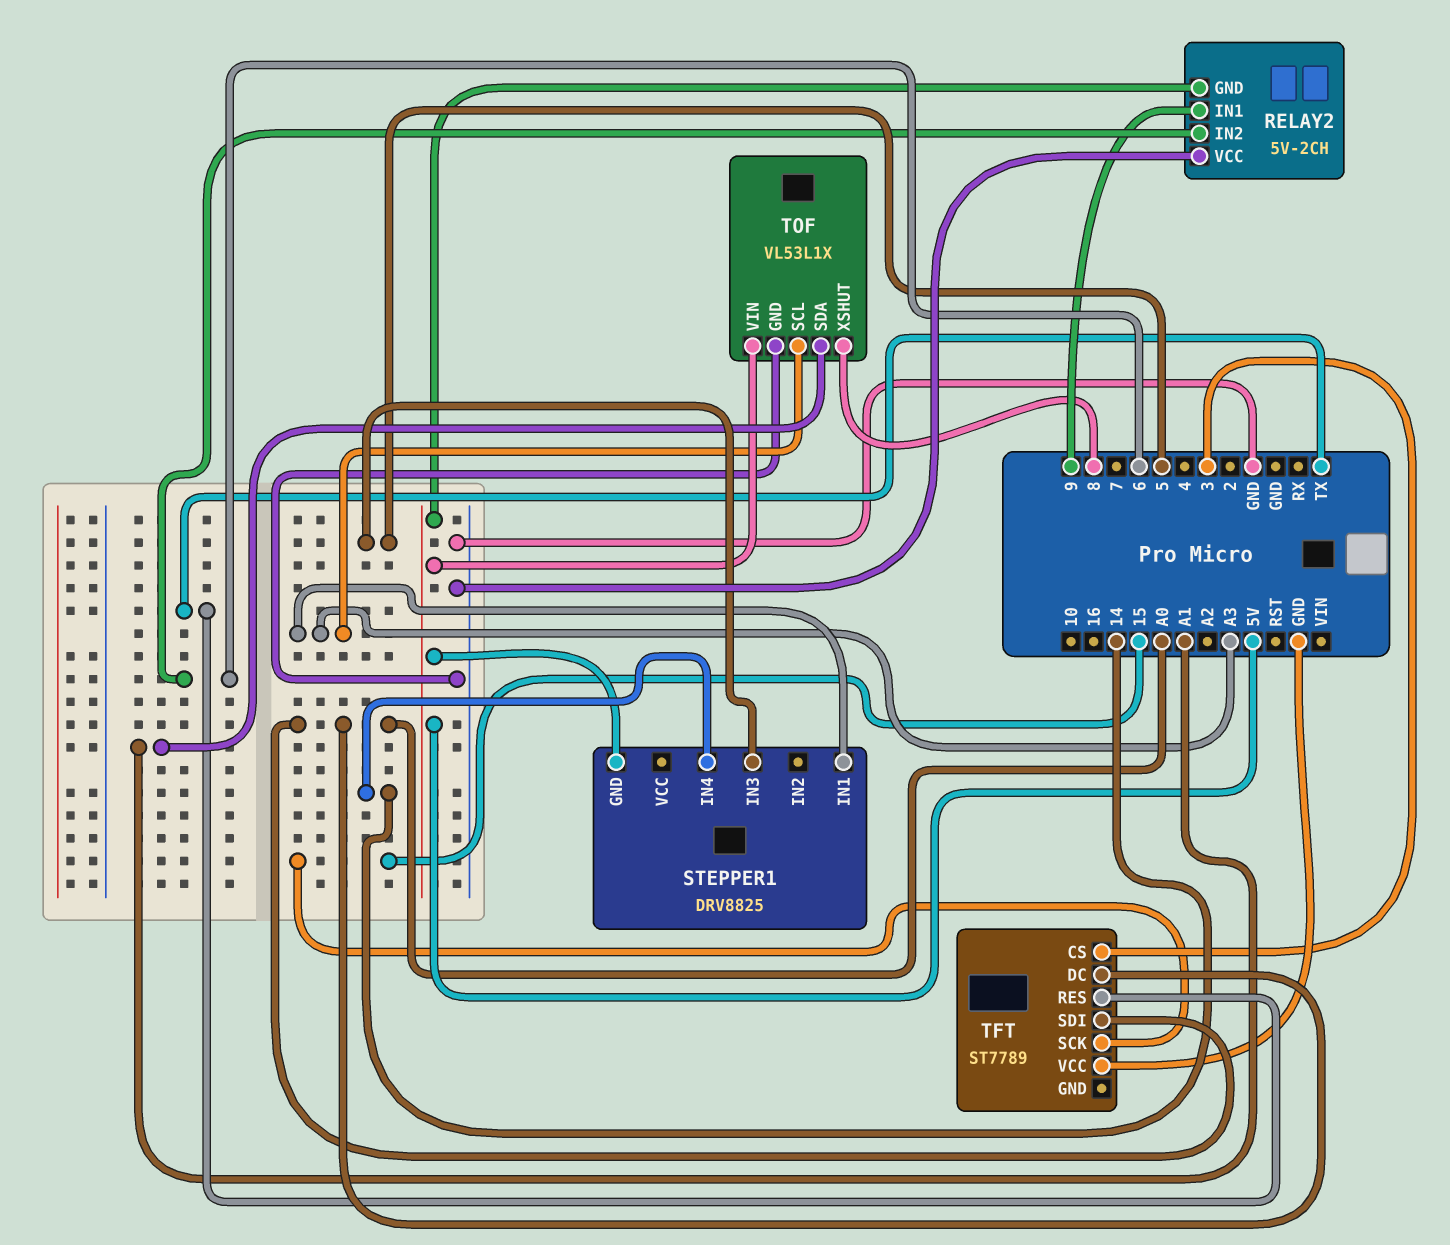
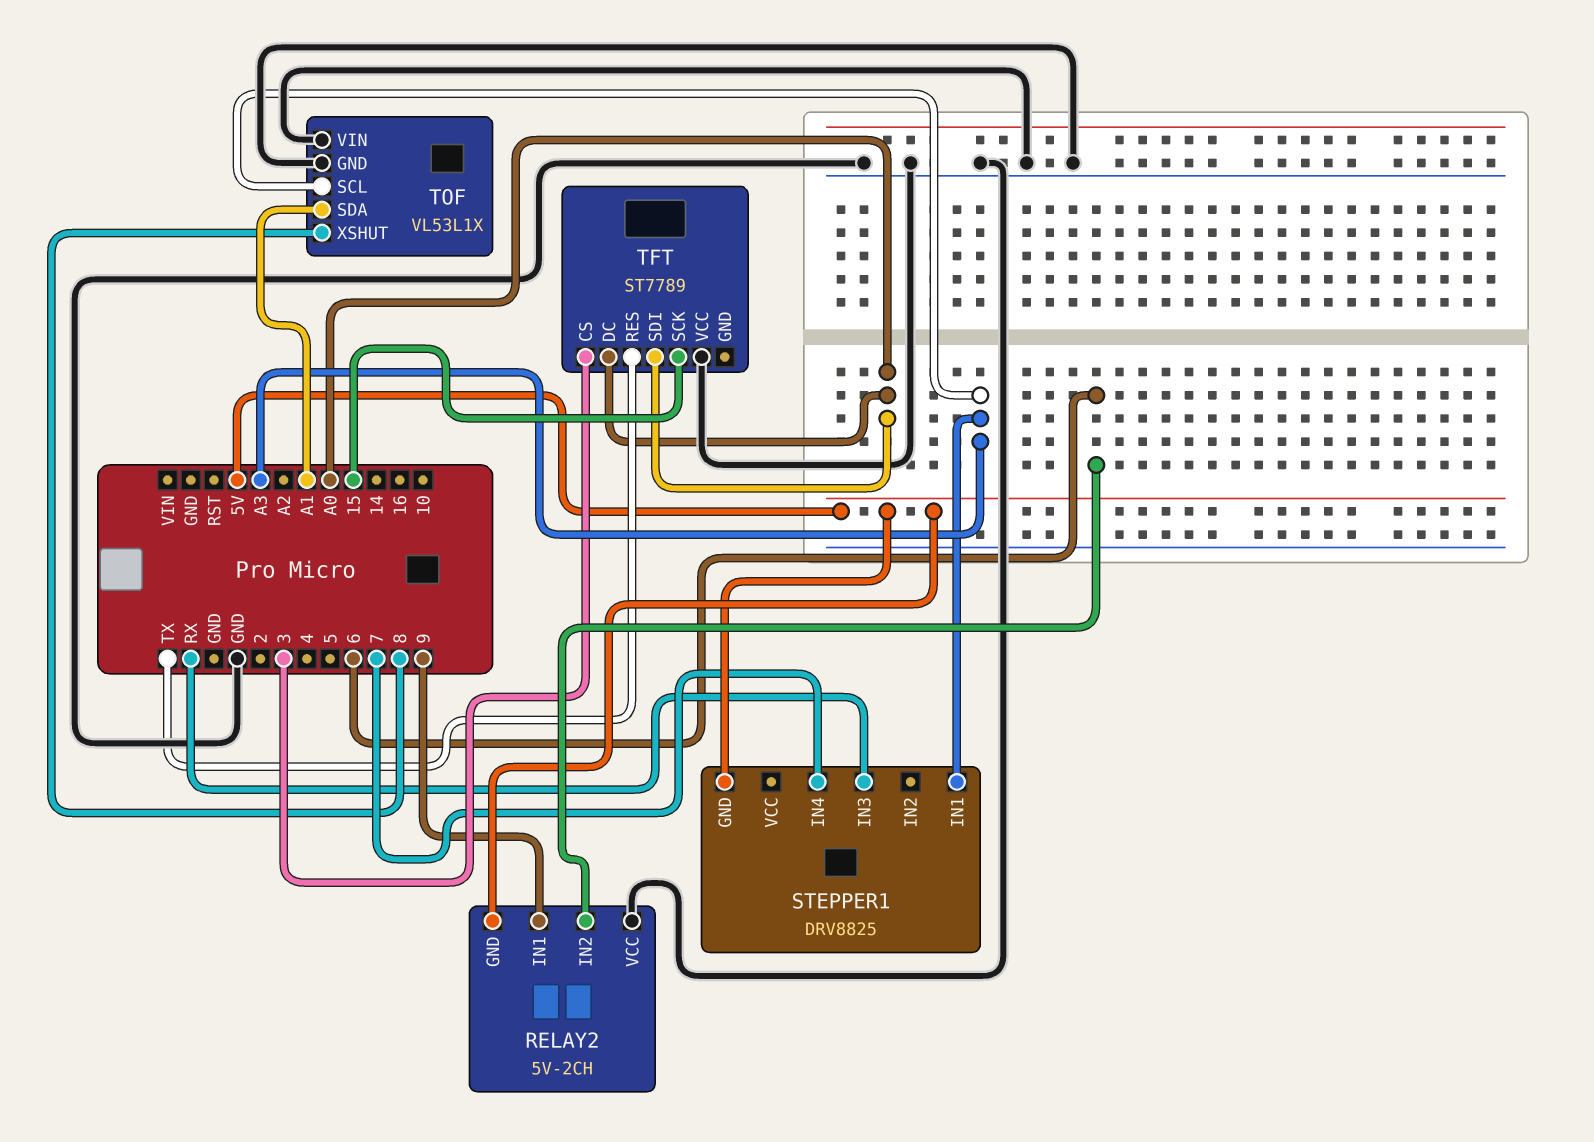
STEPPER1 pin IN3: 5 -> RX
STEPPER1 pin IN4: 14 -> 7
TOF pin VIN: 5V -> GND

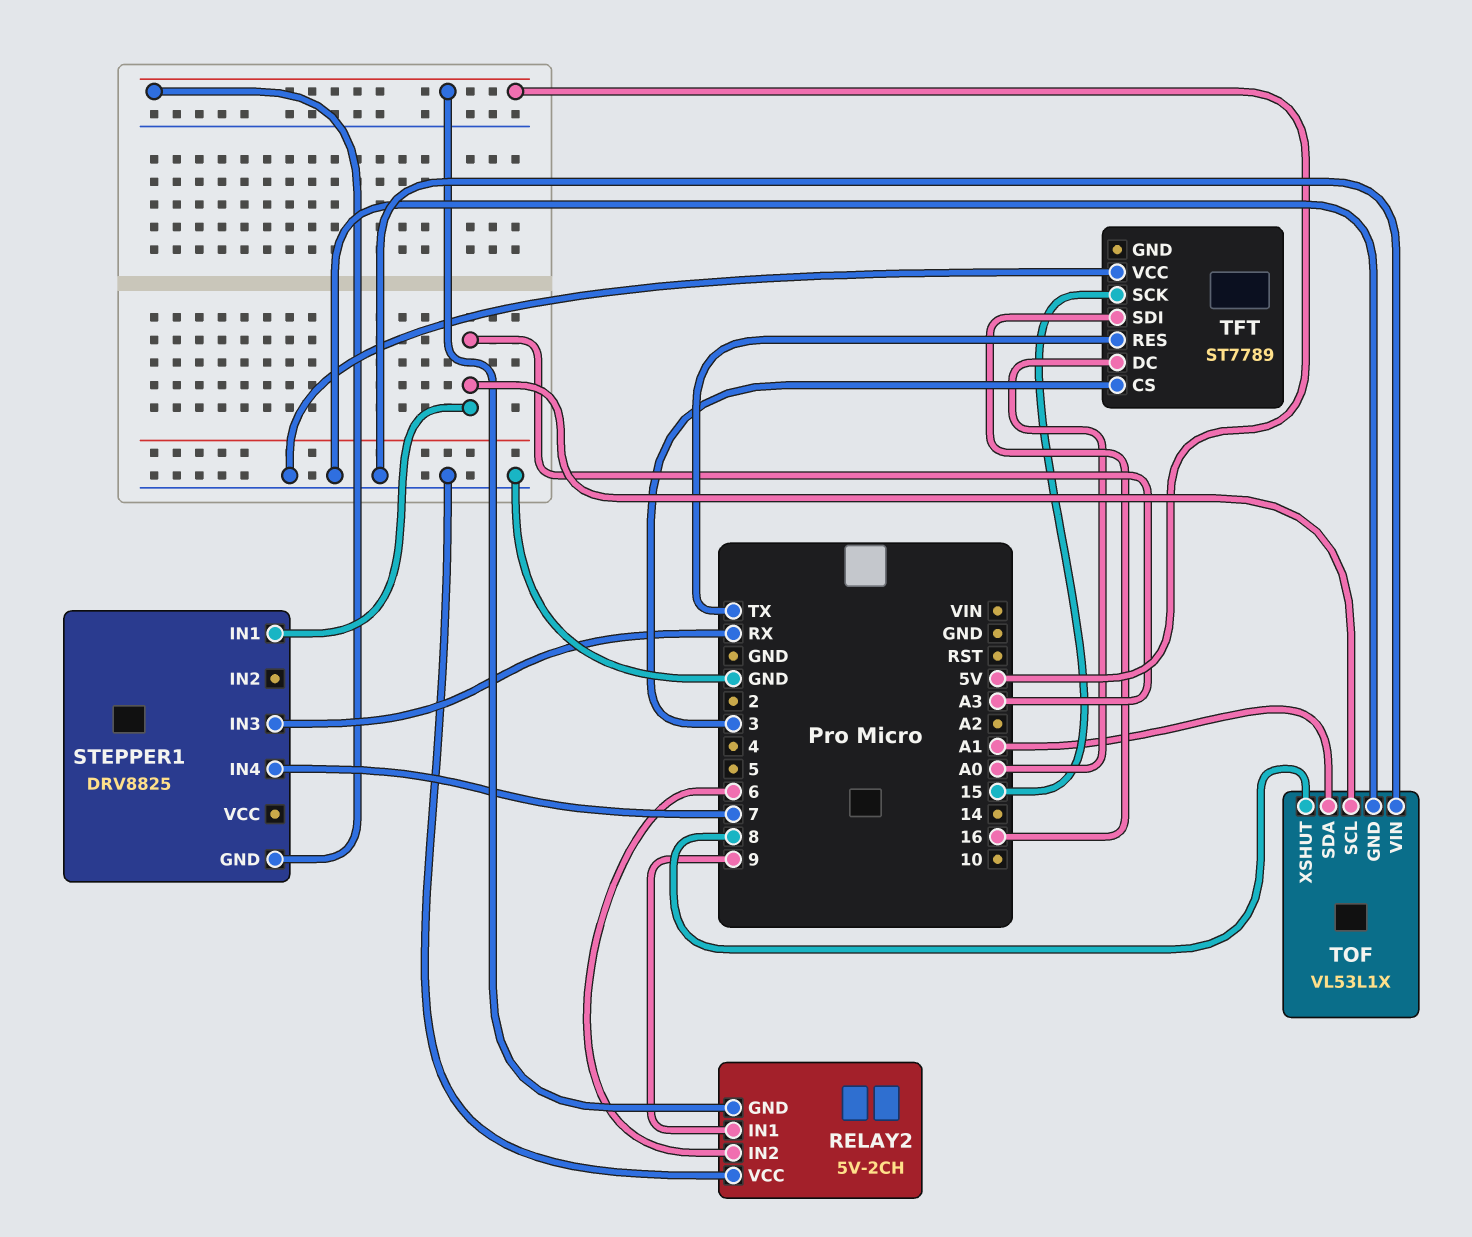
TFT pin SDI: A0 -> 16

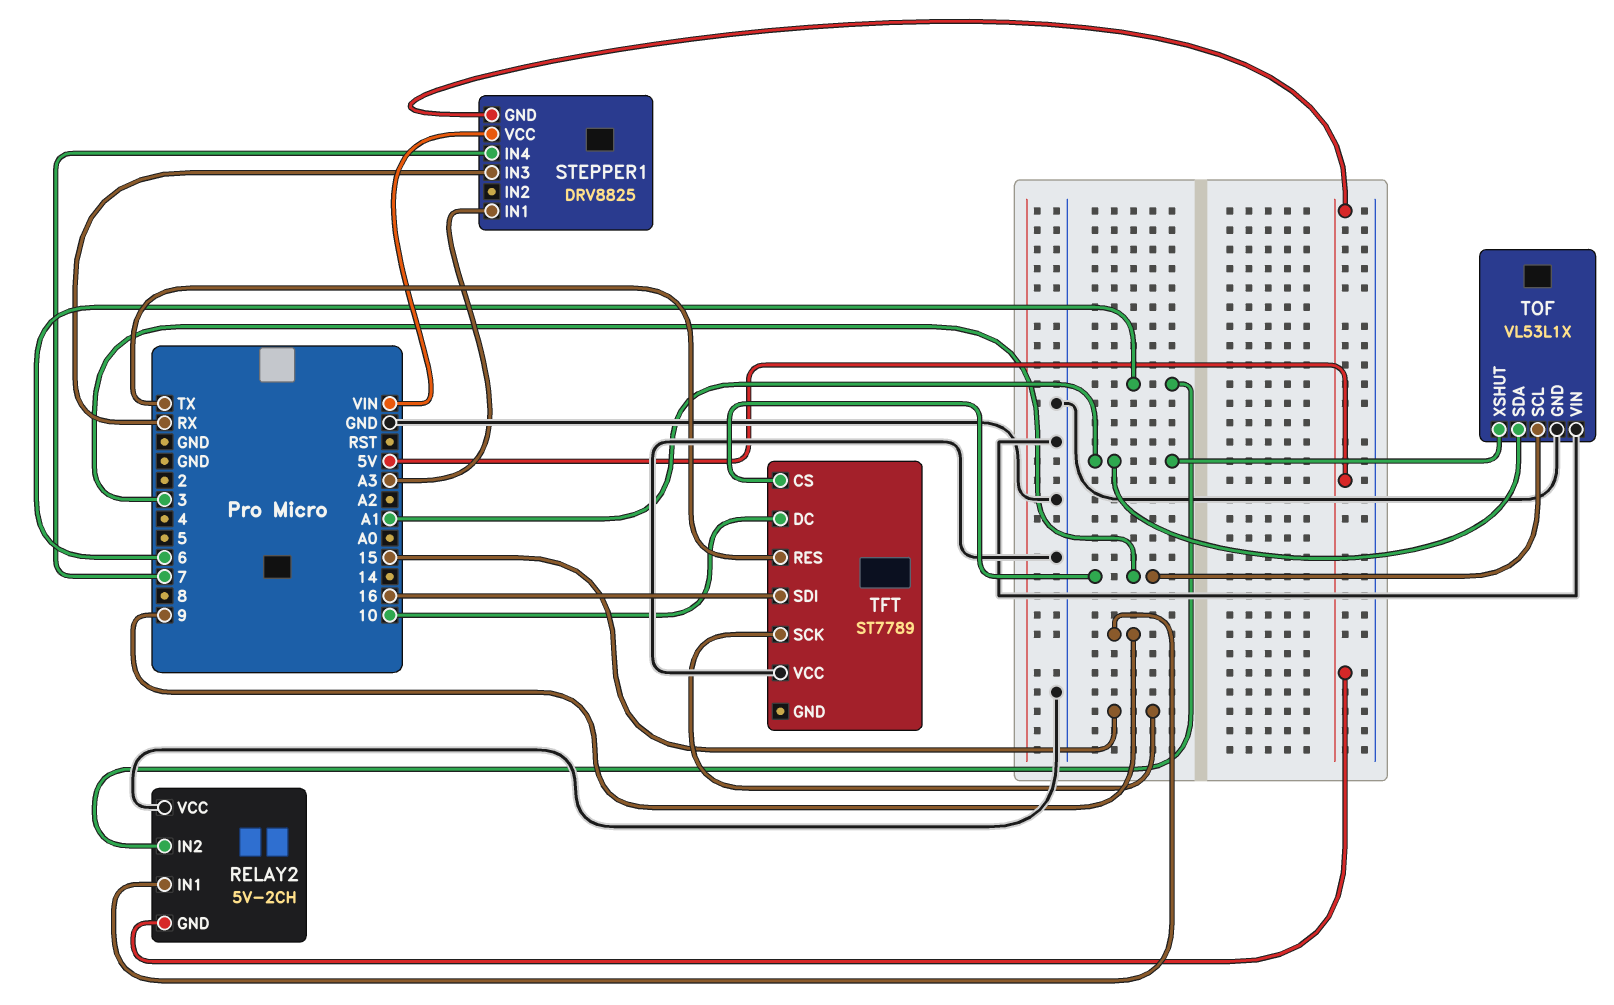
STEPPER1 pin VCC: none -> VIN
TFT pin DC: A0 -> 10
TOF pin SCL: A3 -> 3
TOF pin XSHUT: 8 -> A1

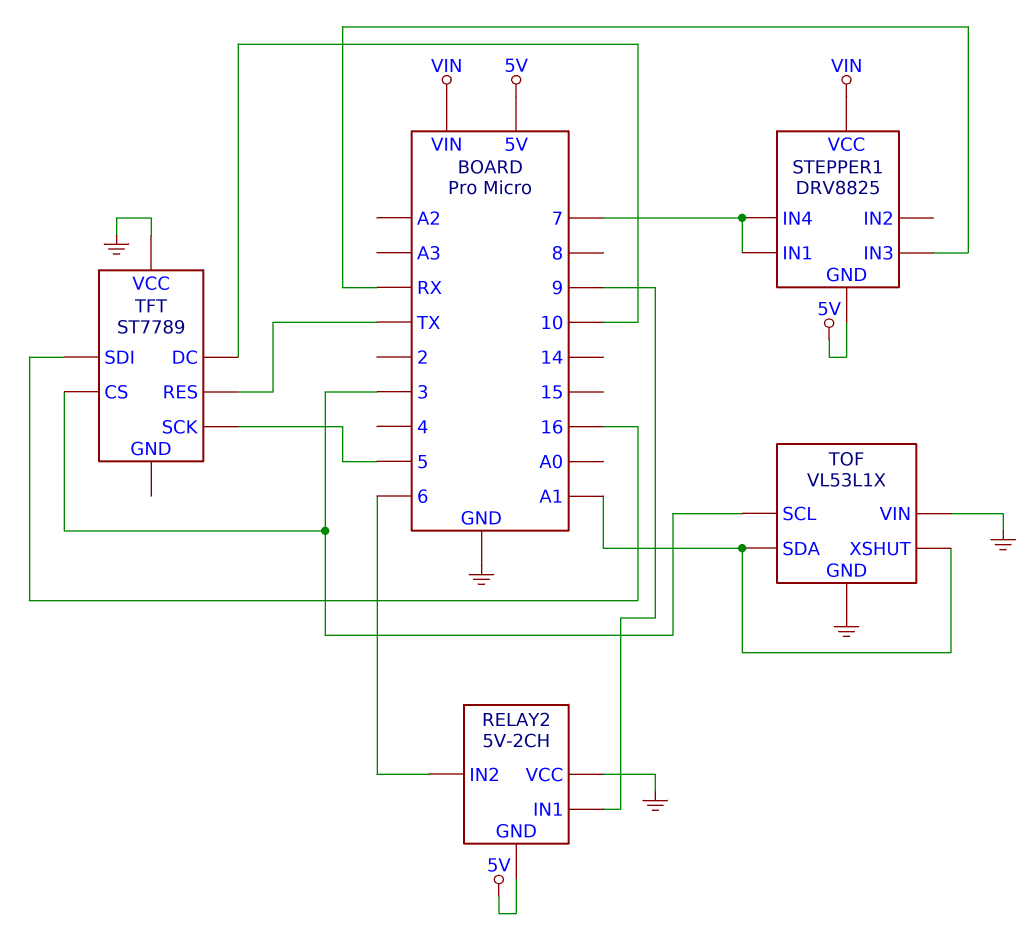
STEPPER1 pin IN1: A3 -> 7
TFT pin SCK: 15 -> 5

